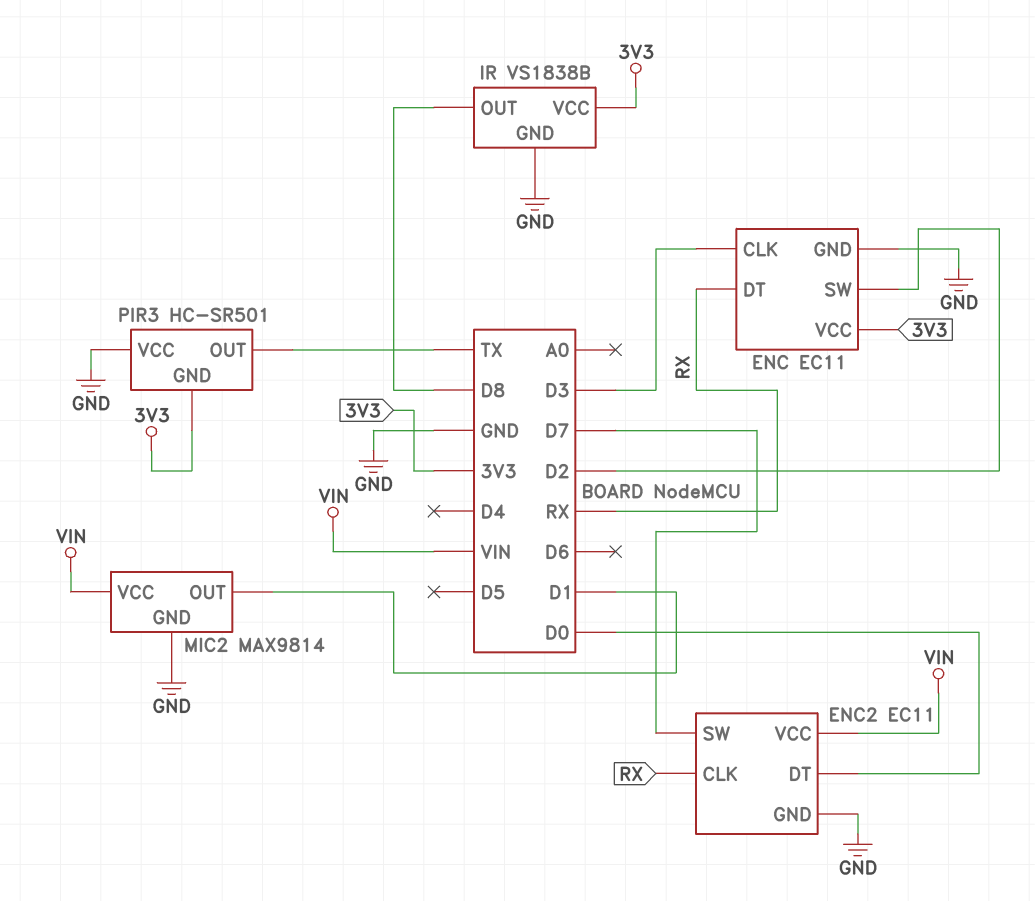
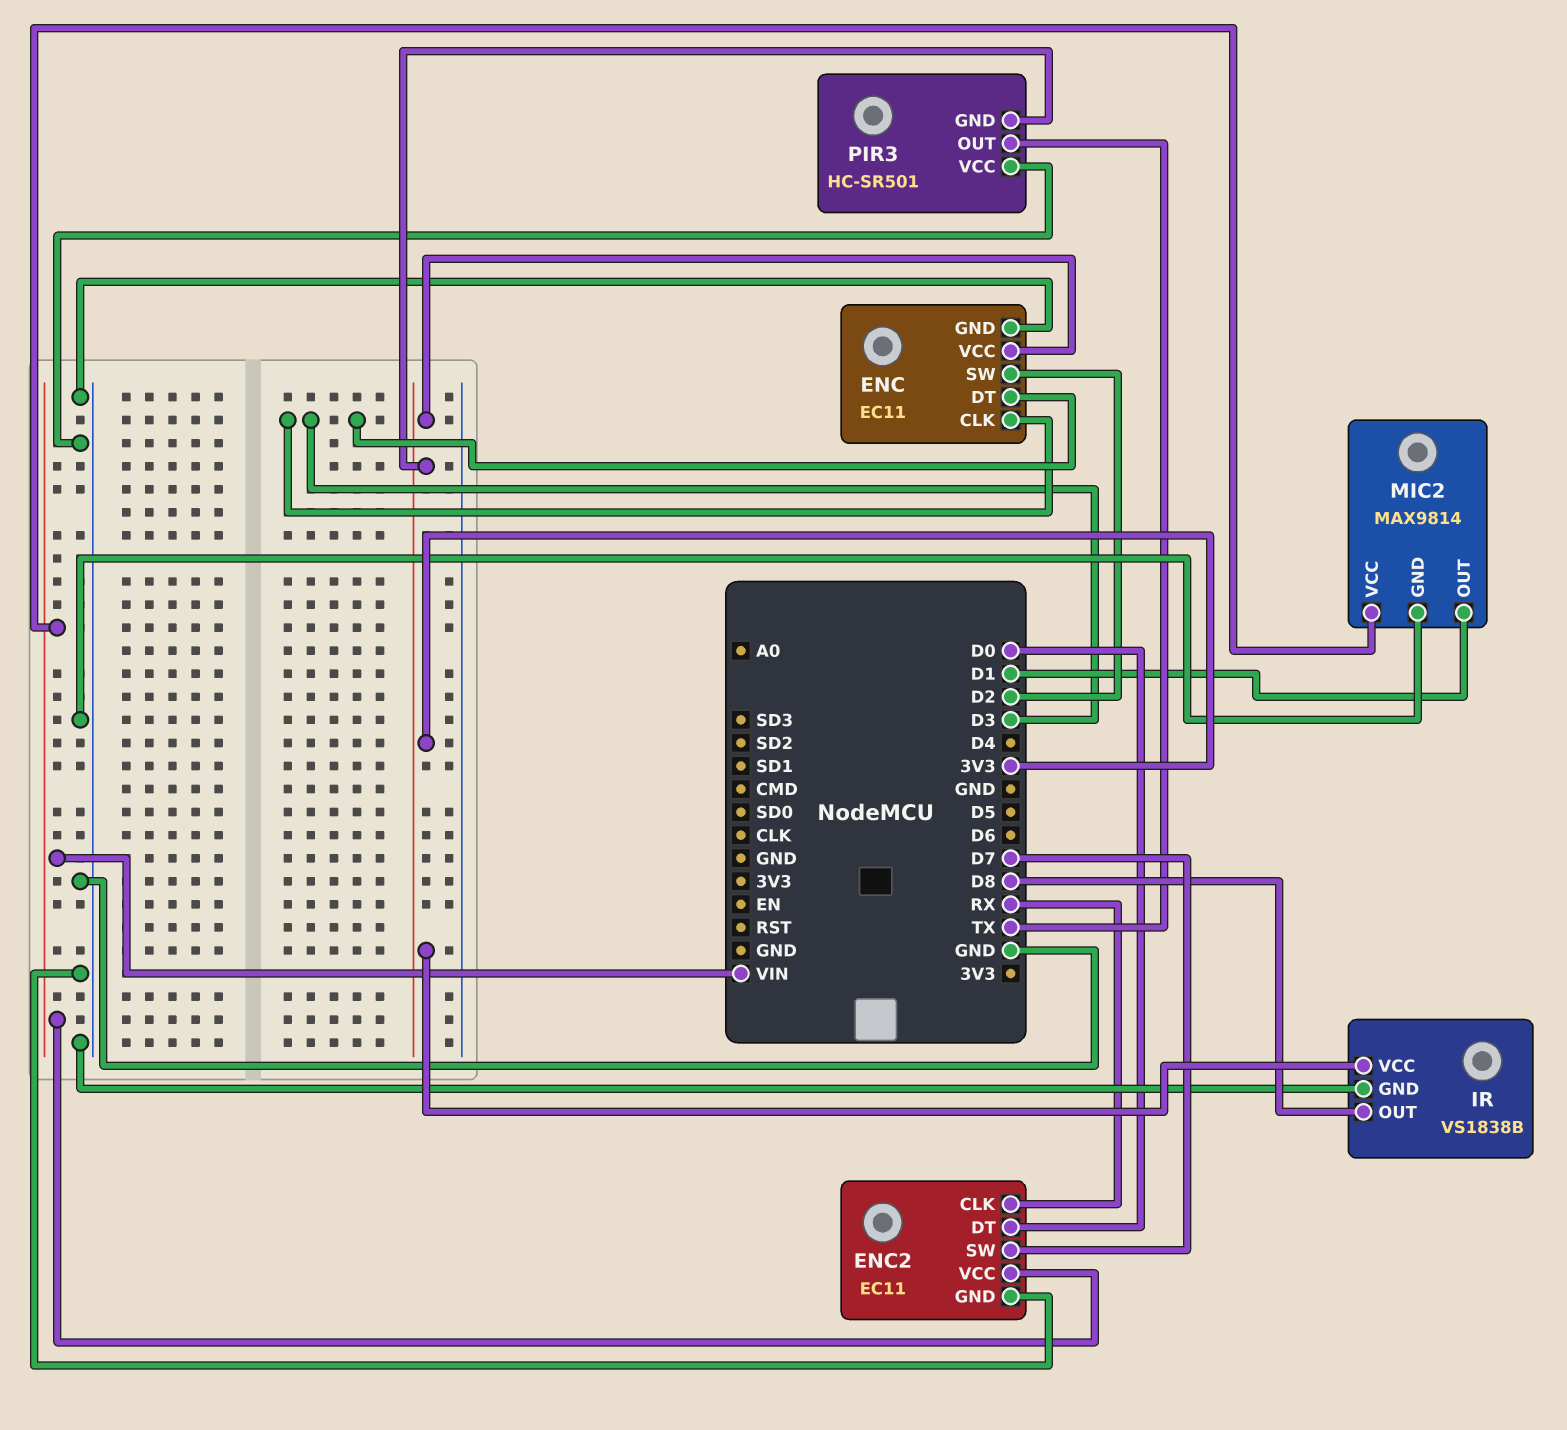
ENC pin DT: RX -> D3

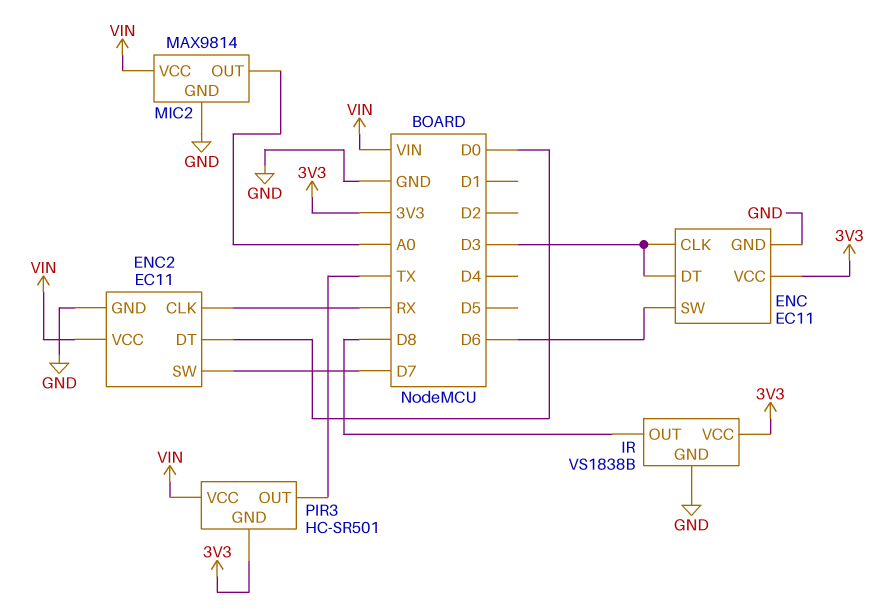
ENC pin SW: D2 -> D6
MIC2 pin OUT: D1 -> A0
PIR3 pin VCC: GND -> VIN

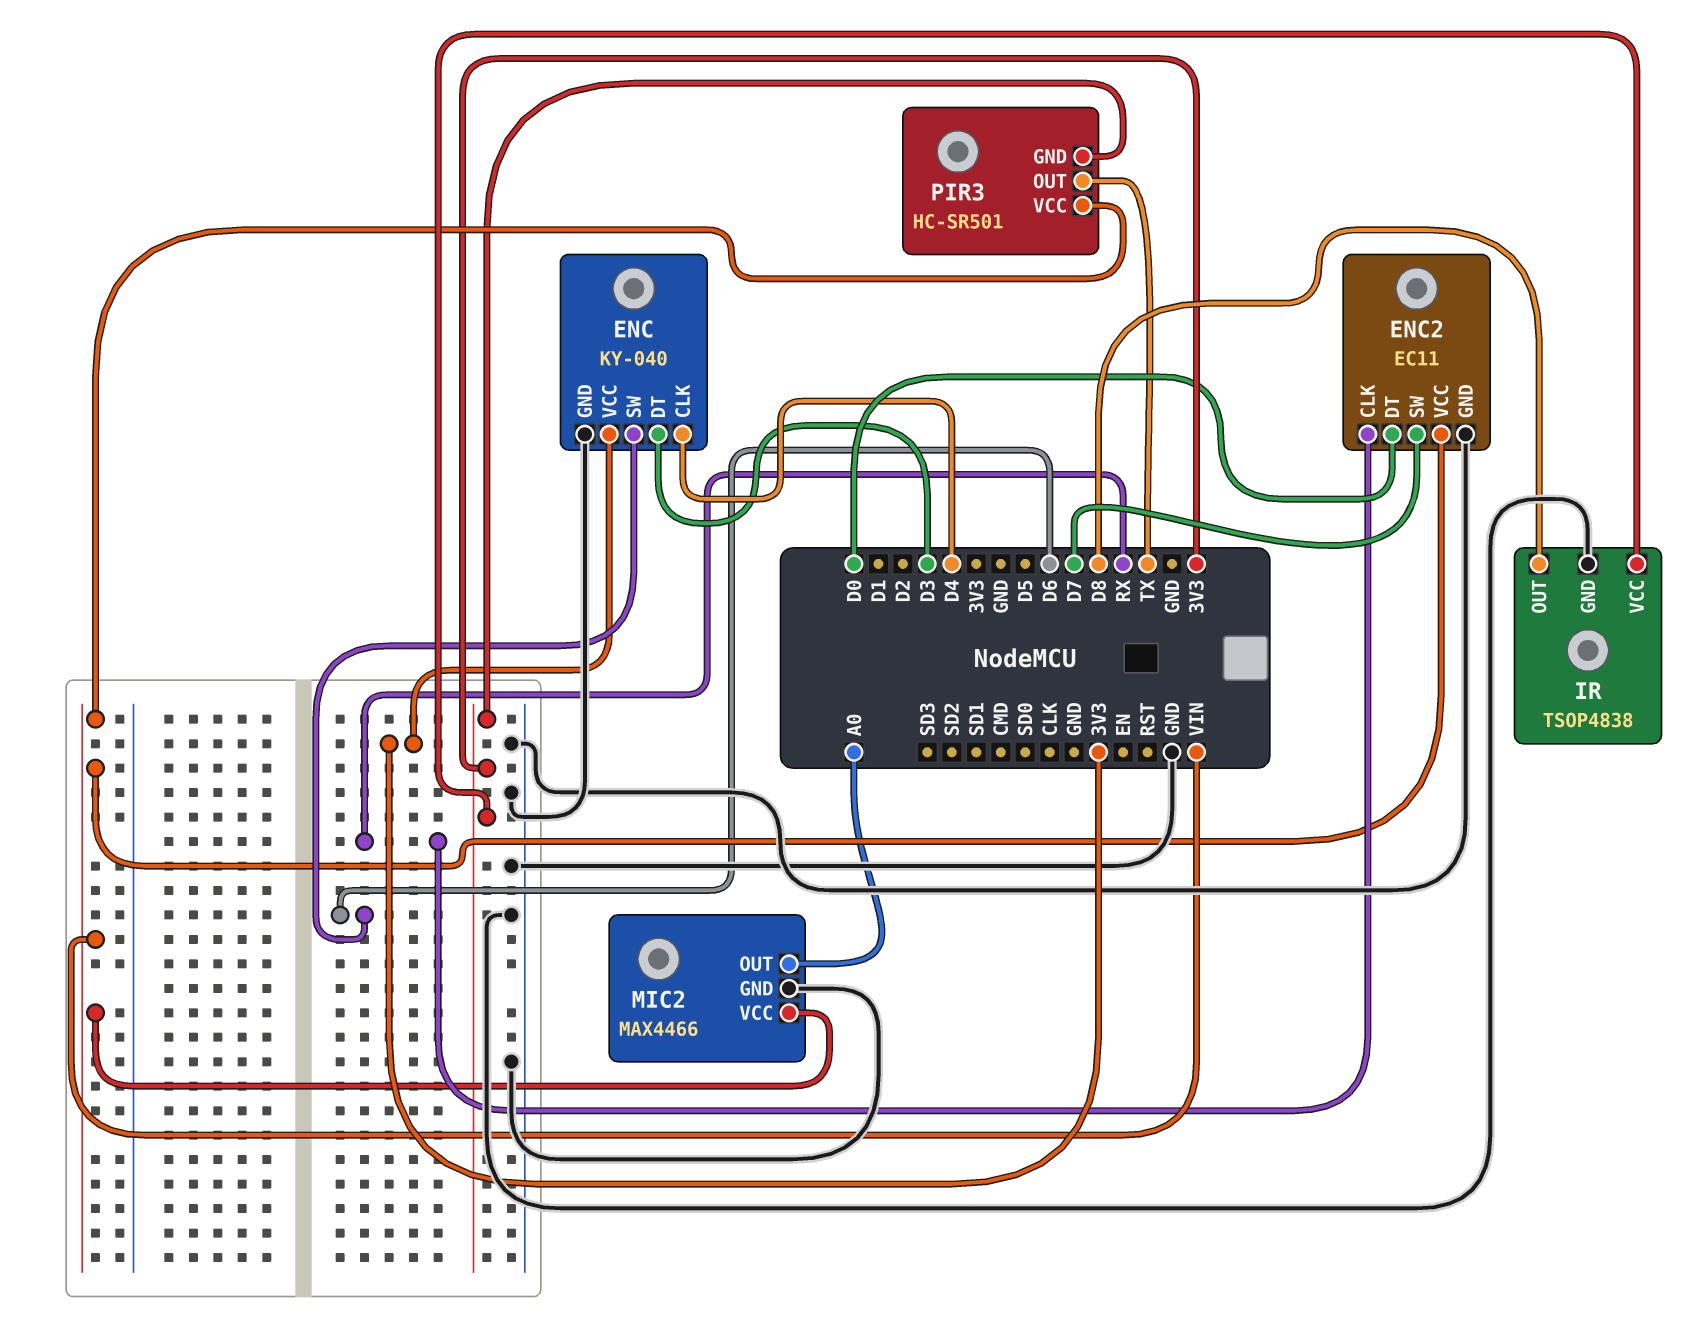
ENC: EC11 -> KY-040
ENC pin CLK: D3 -> D4
IR: VS1838B -> TSOP4838
MIC2: MAX9814 -> MAX4466

